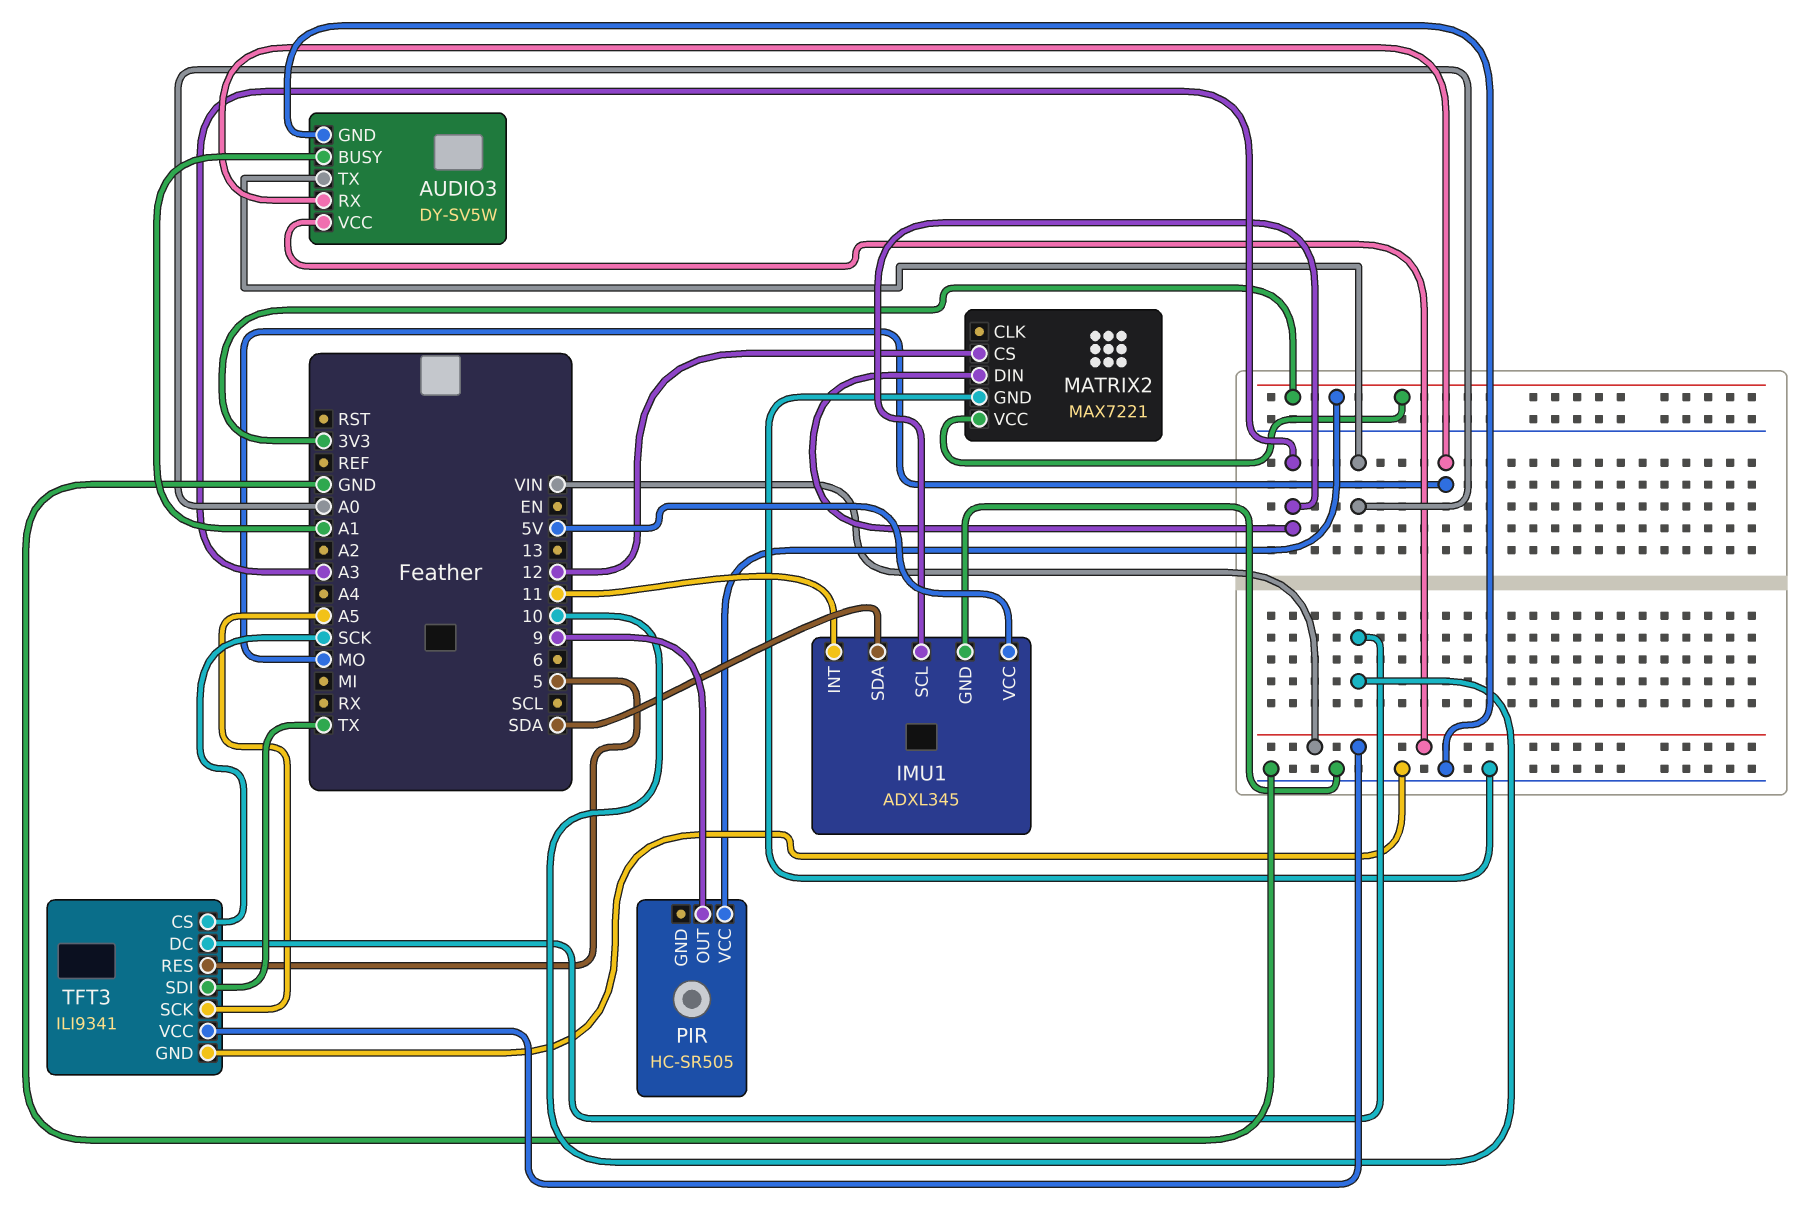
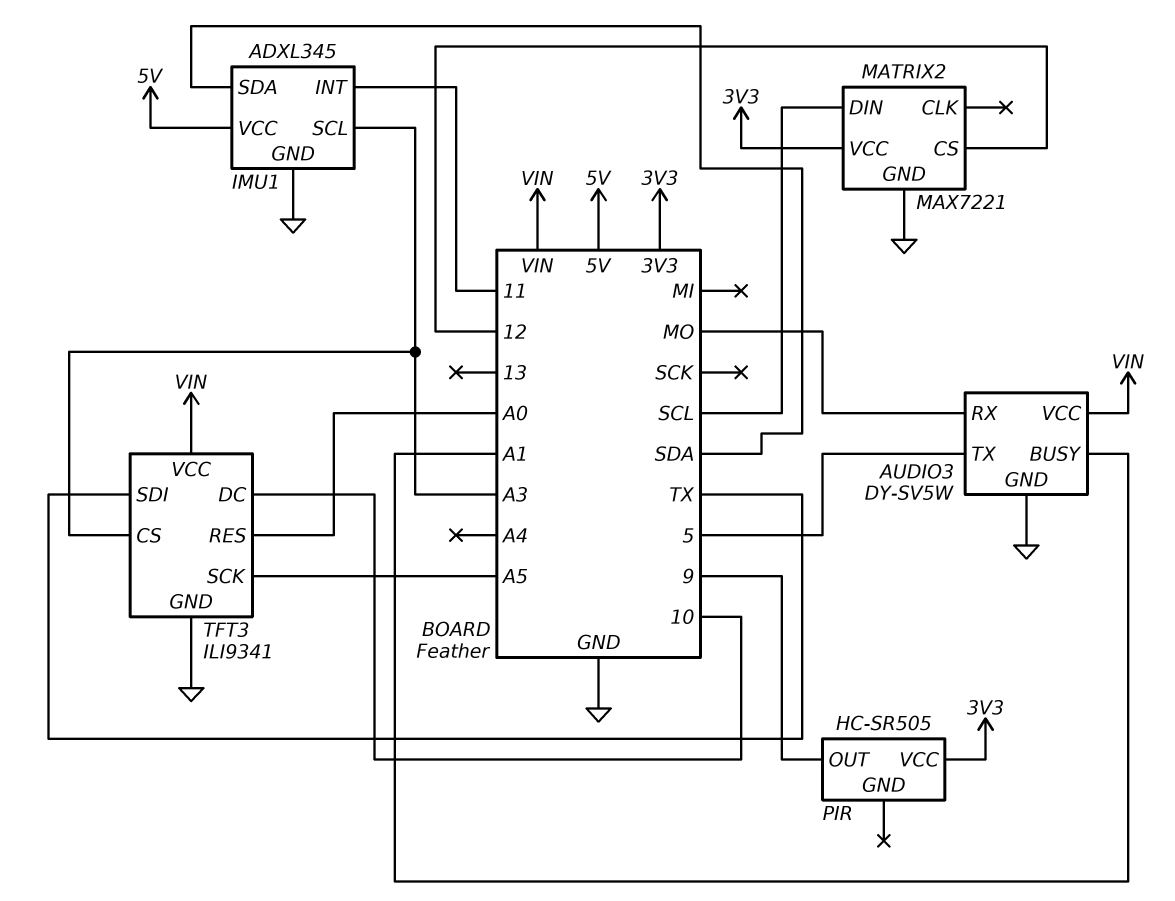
AUDIO3 pin TX: A0 -> 5
MATRIX2 pin DIN: A3 -> SCL
TFT3 pin CS: SCK -> A3
TFT3 pin RES: 5 -> A0

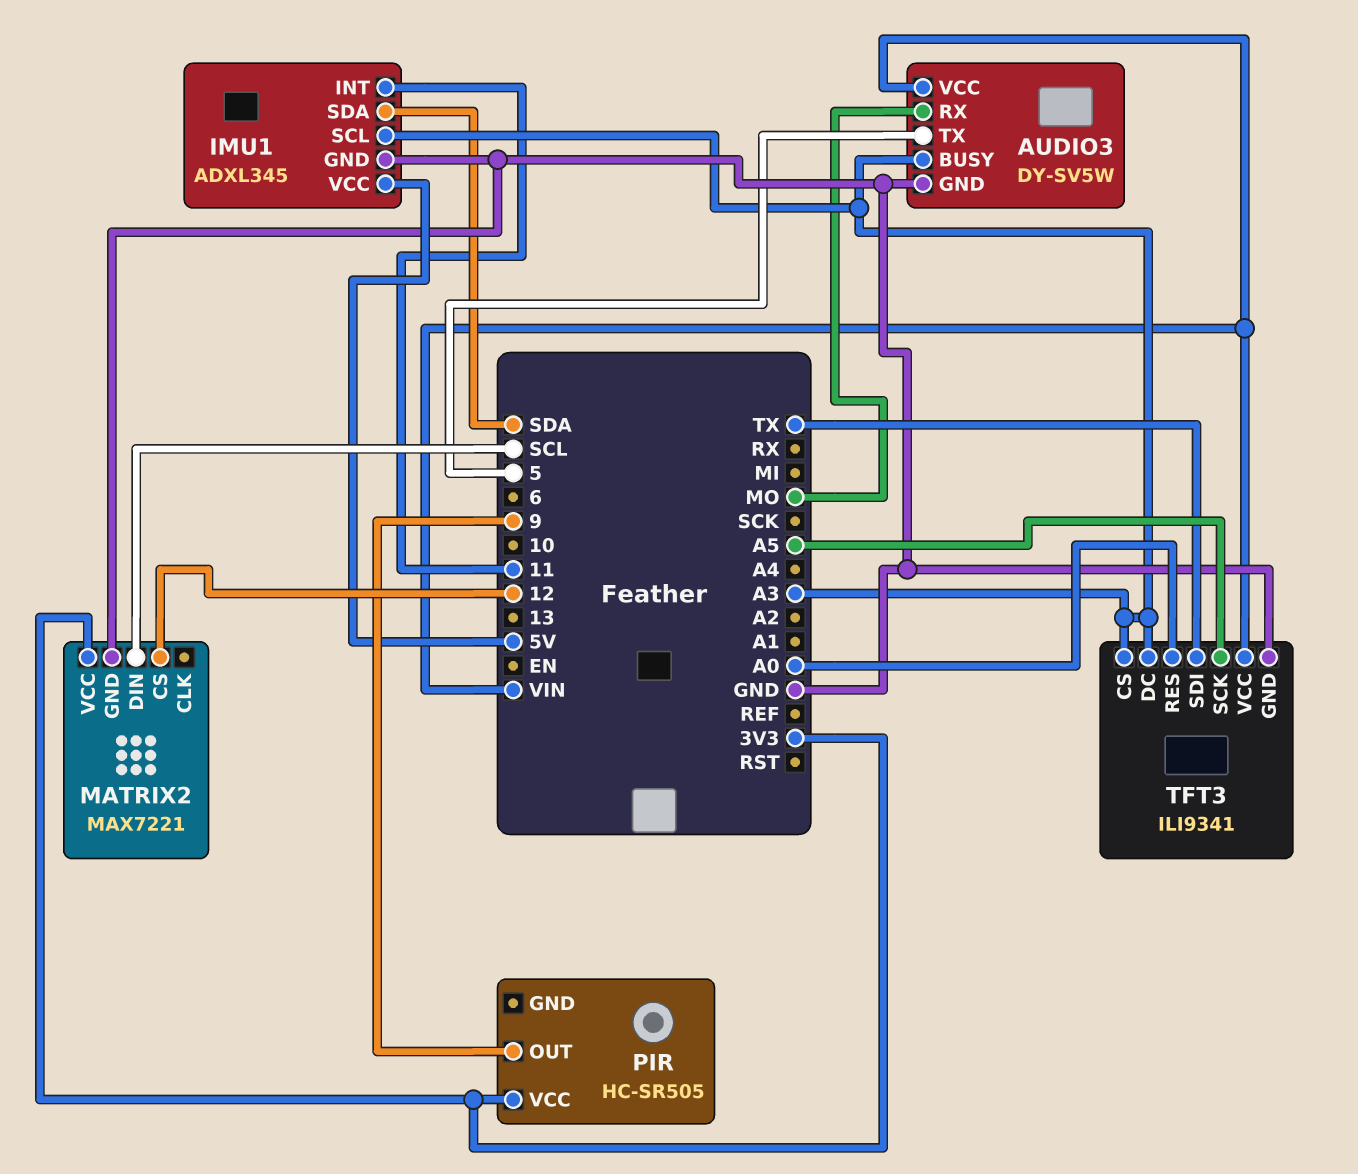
AUDIO3 pin BUSY: A1 -> A3
TFT3 pin DC: 10 -> A3

